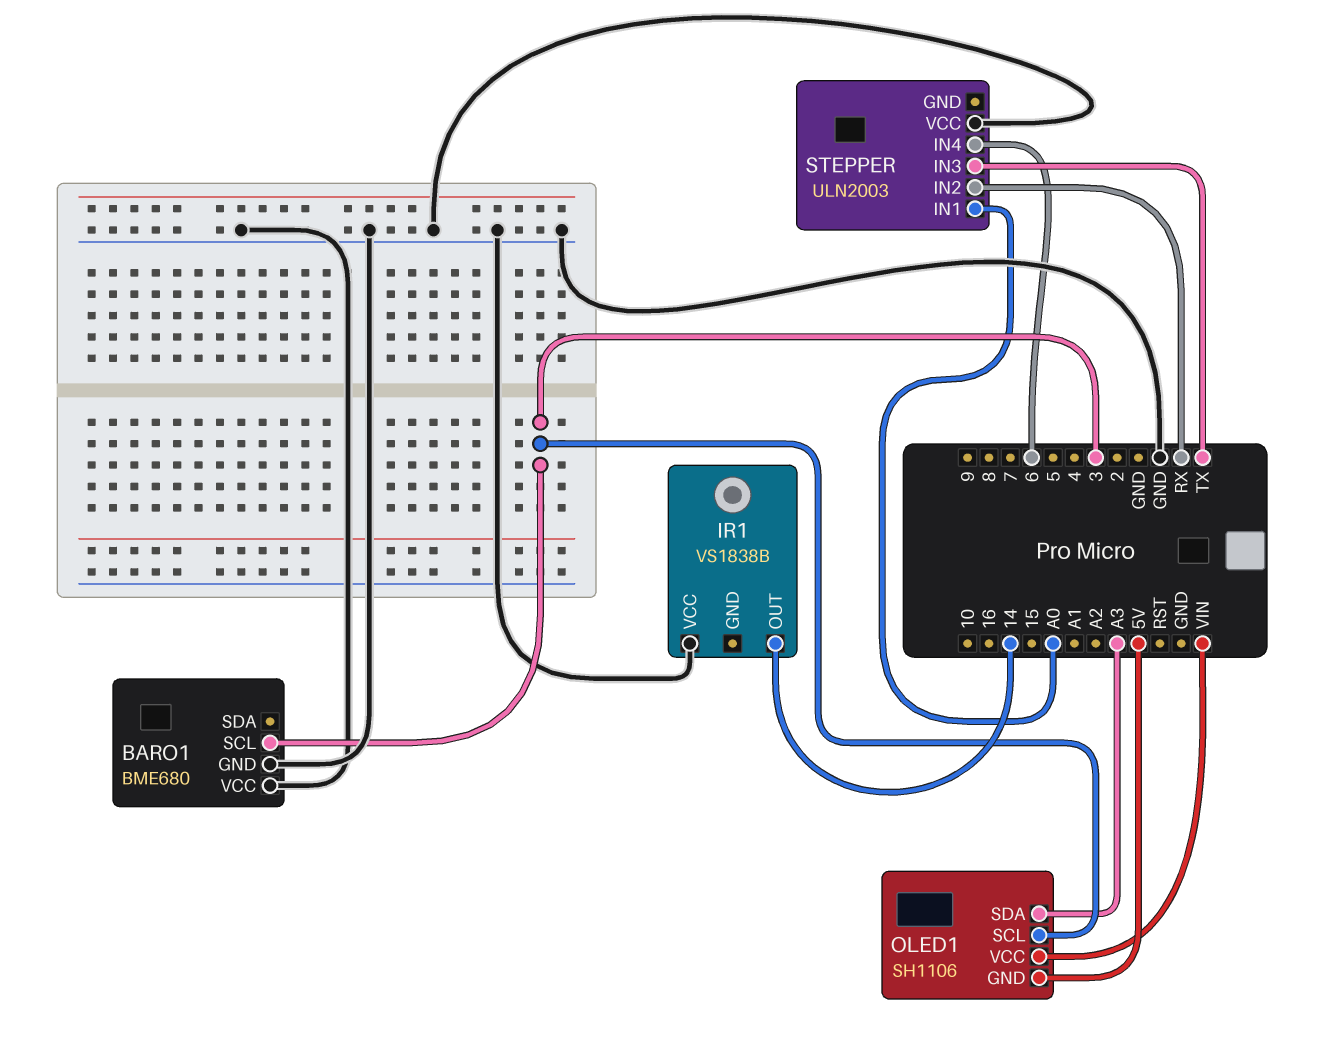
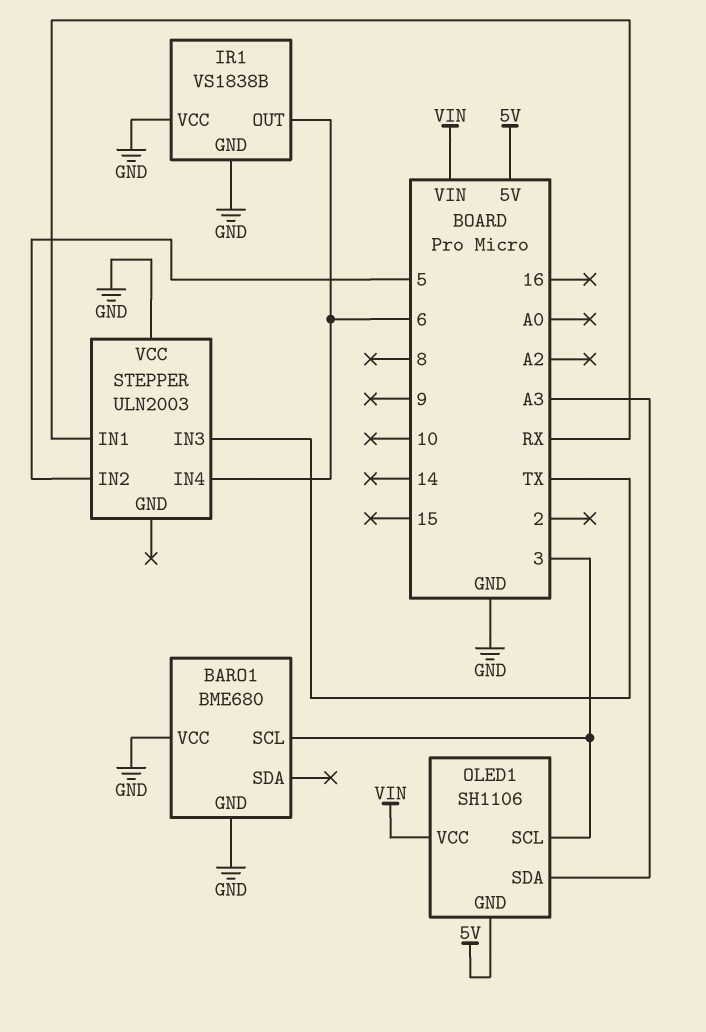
IR1 pin GND: none -> GND
IR1 pin OUT: 14 -> 6
STEPPER pin IN1: A0 -> RX
STEPPER pin IN2: RX -> 5

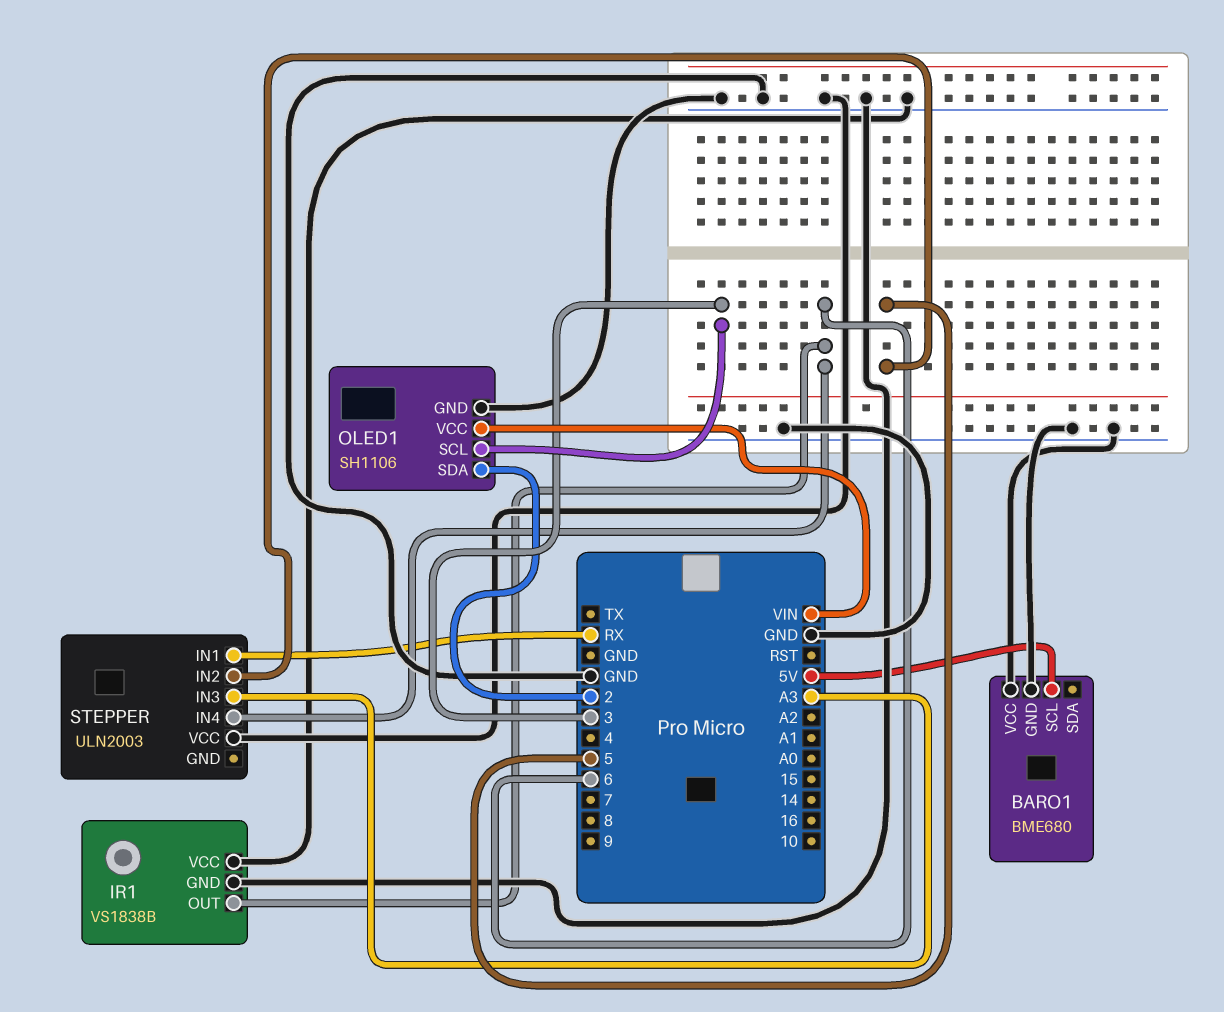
BARO1 pin SCL: 3 -> 5V
OLED1 pin GND: 5V -> GND
OLED1 pin SDA: A3 -> 2
STEPPER pin IN3: TX -> A3

